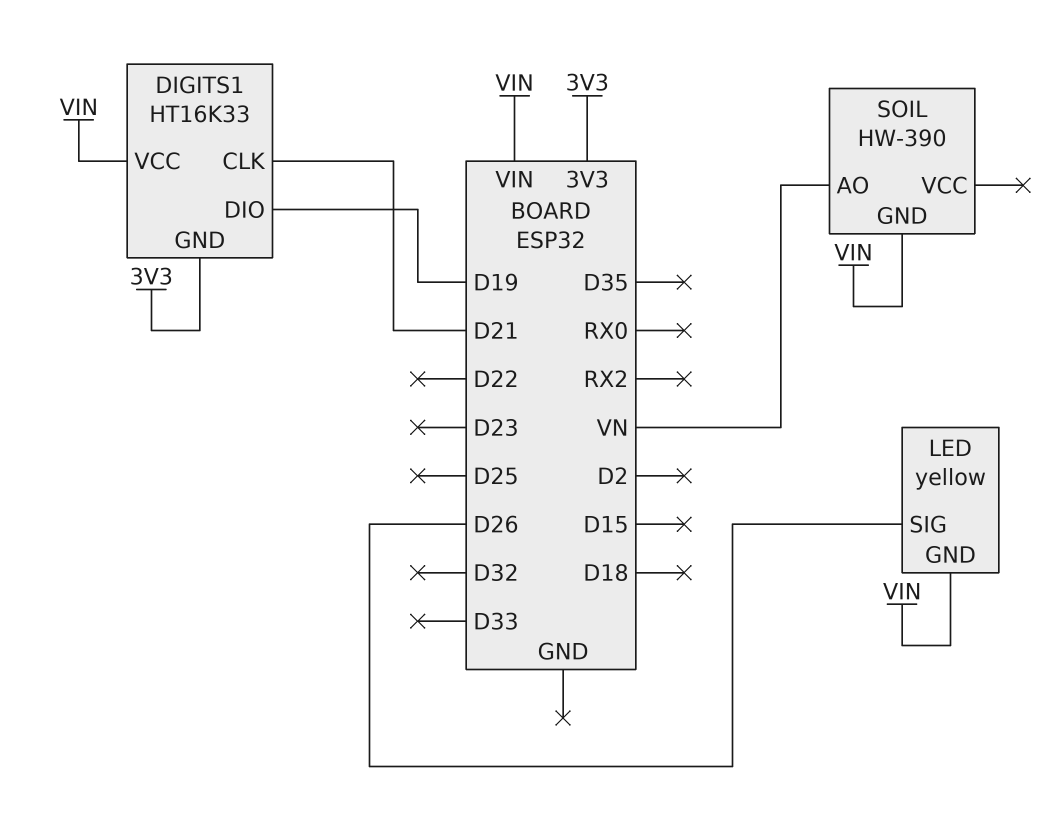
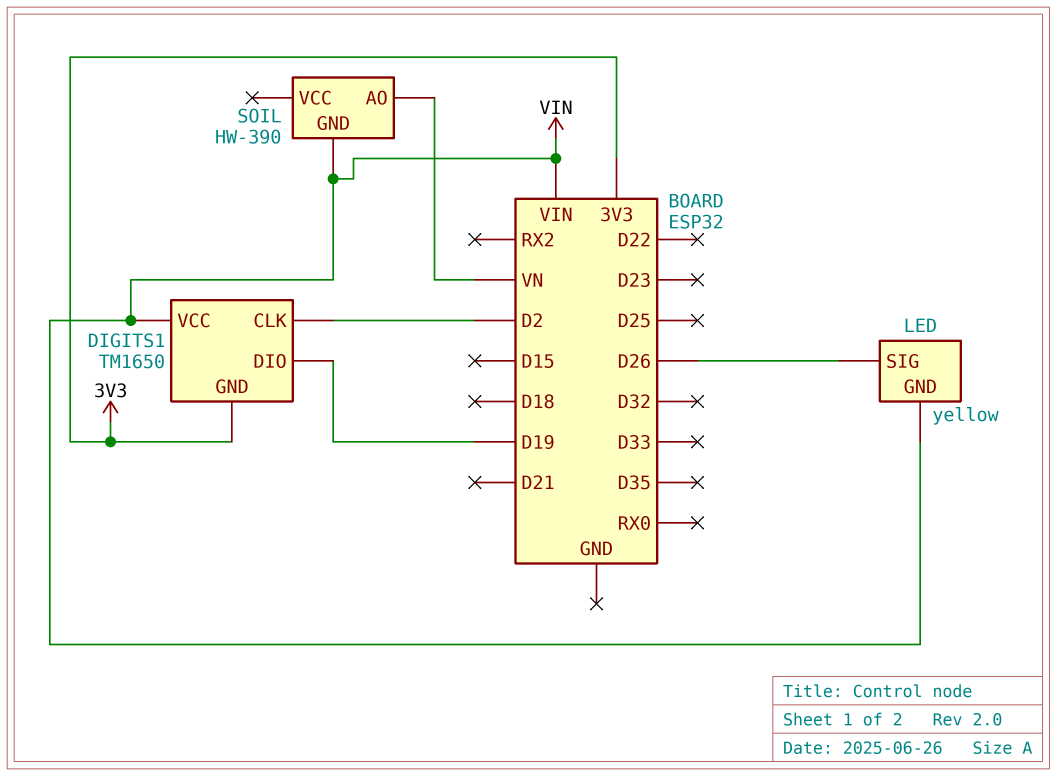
DIGITS1: HT16K33 -> TM1650
DIGITS1 pin CLK: D21 -> D2

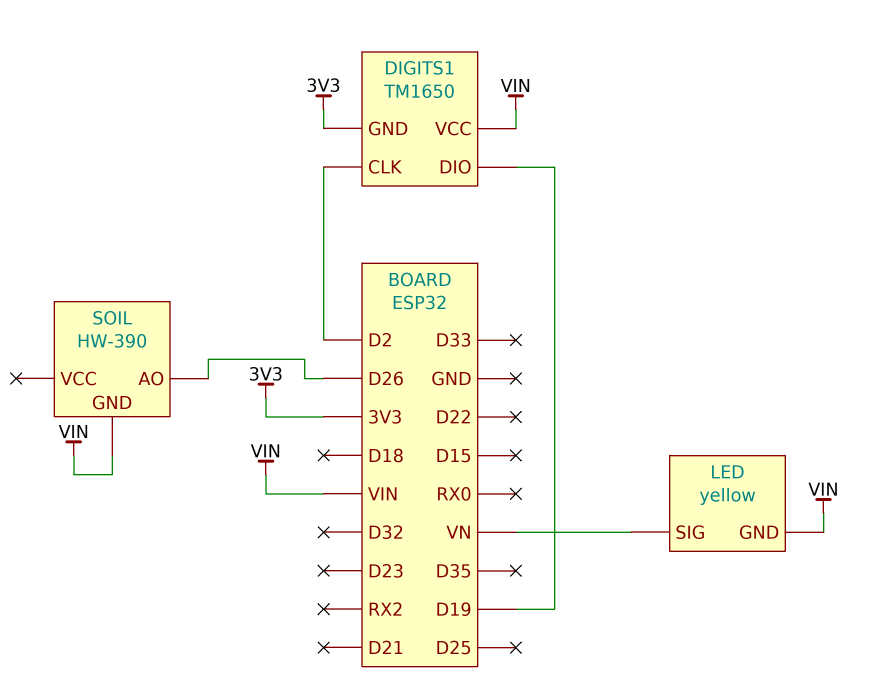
LED pin SIG: D26 -> VN
SOIL pin AO: VN -> D26

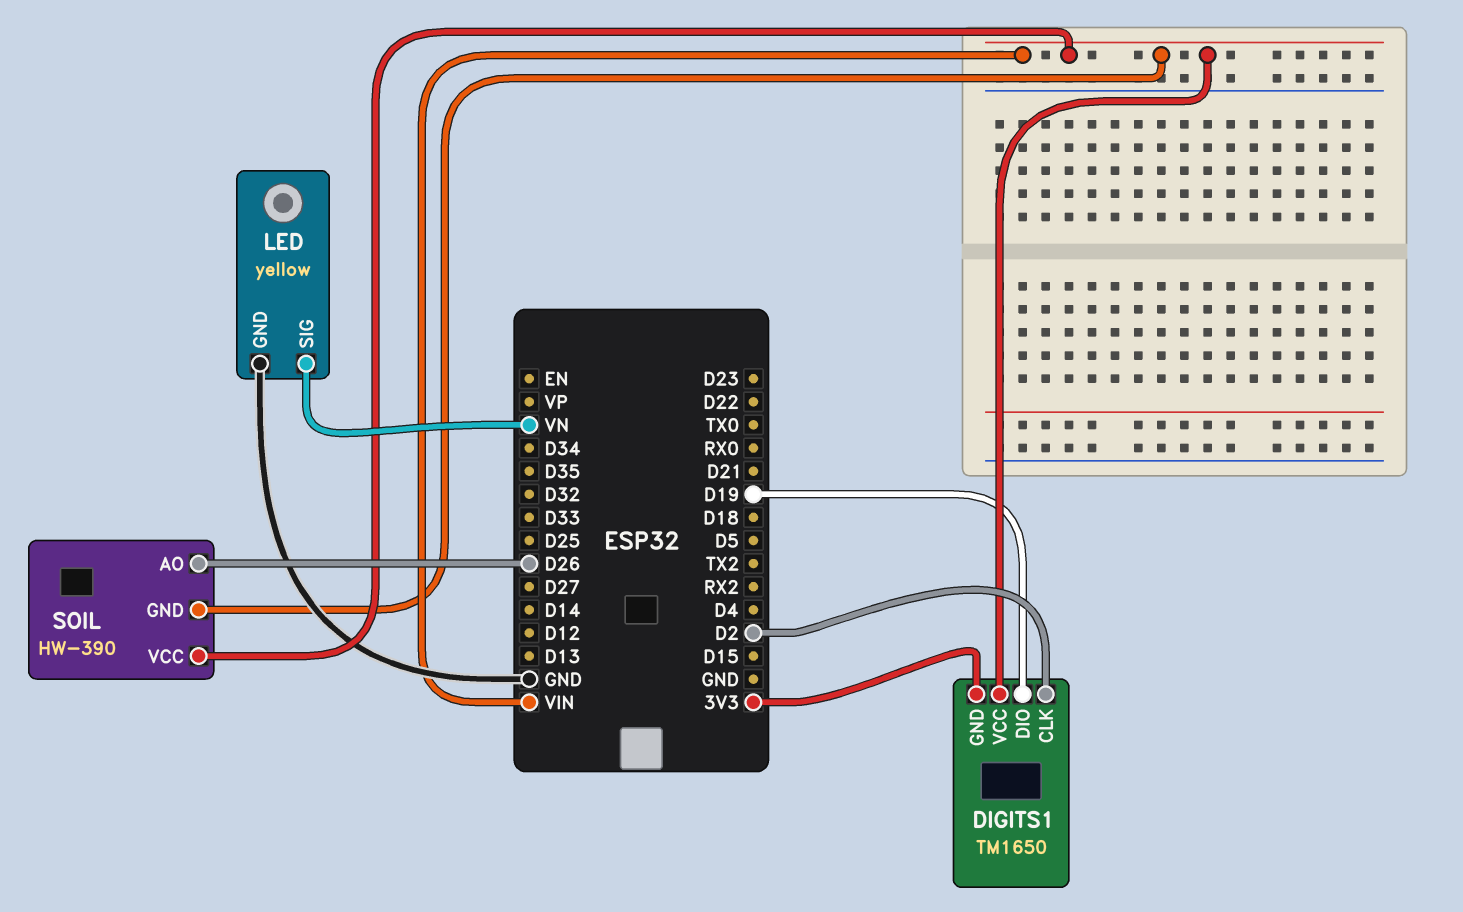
LED pin GND: VIN -> GND
SOIL pin VCC: none -> VIN

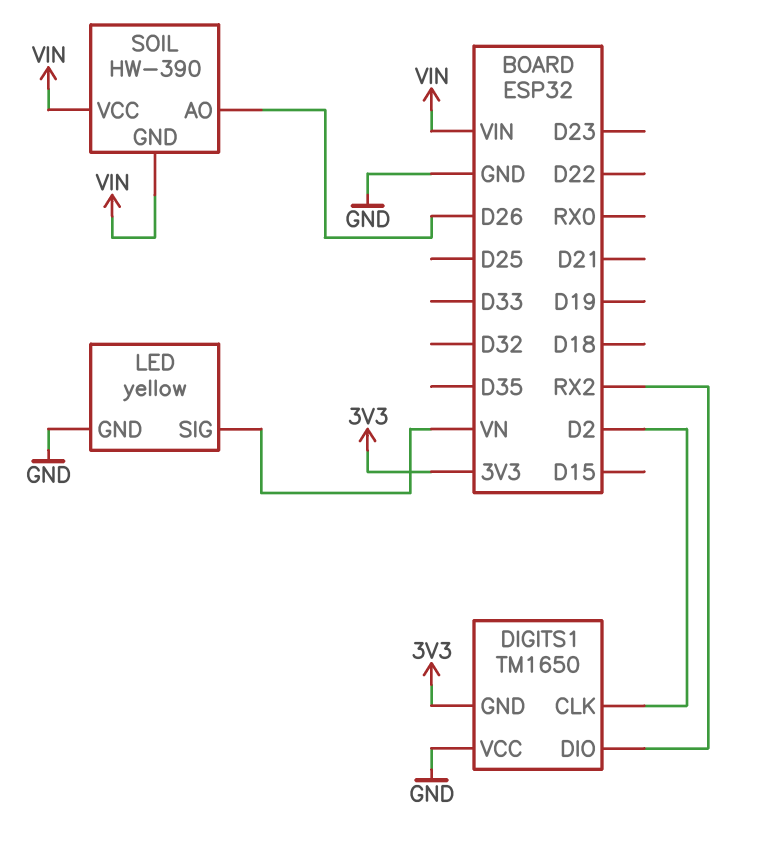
DIGITS1 pin DIO: D19 -> RX2
DIGITS1 pin VCC: VIN -> GND

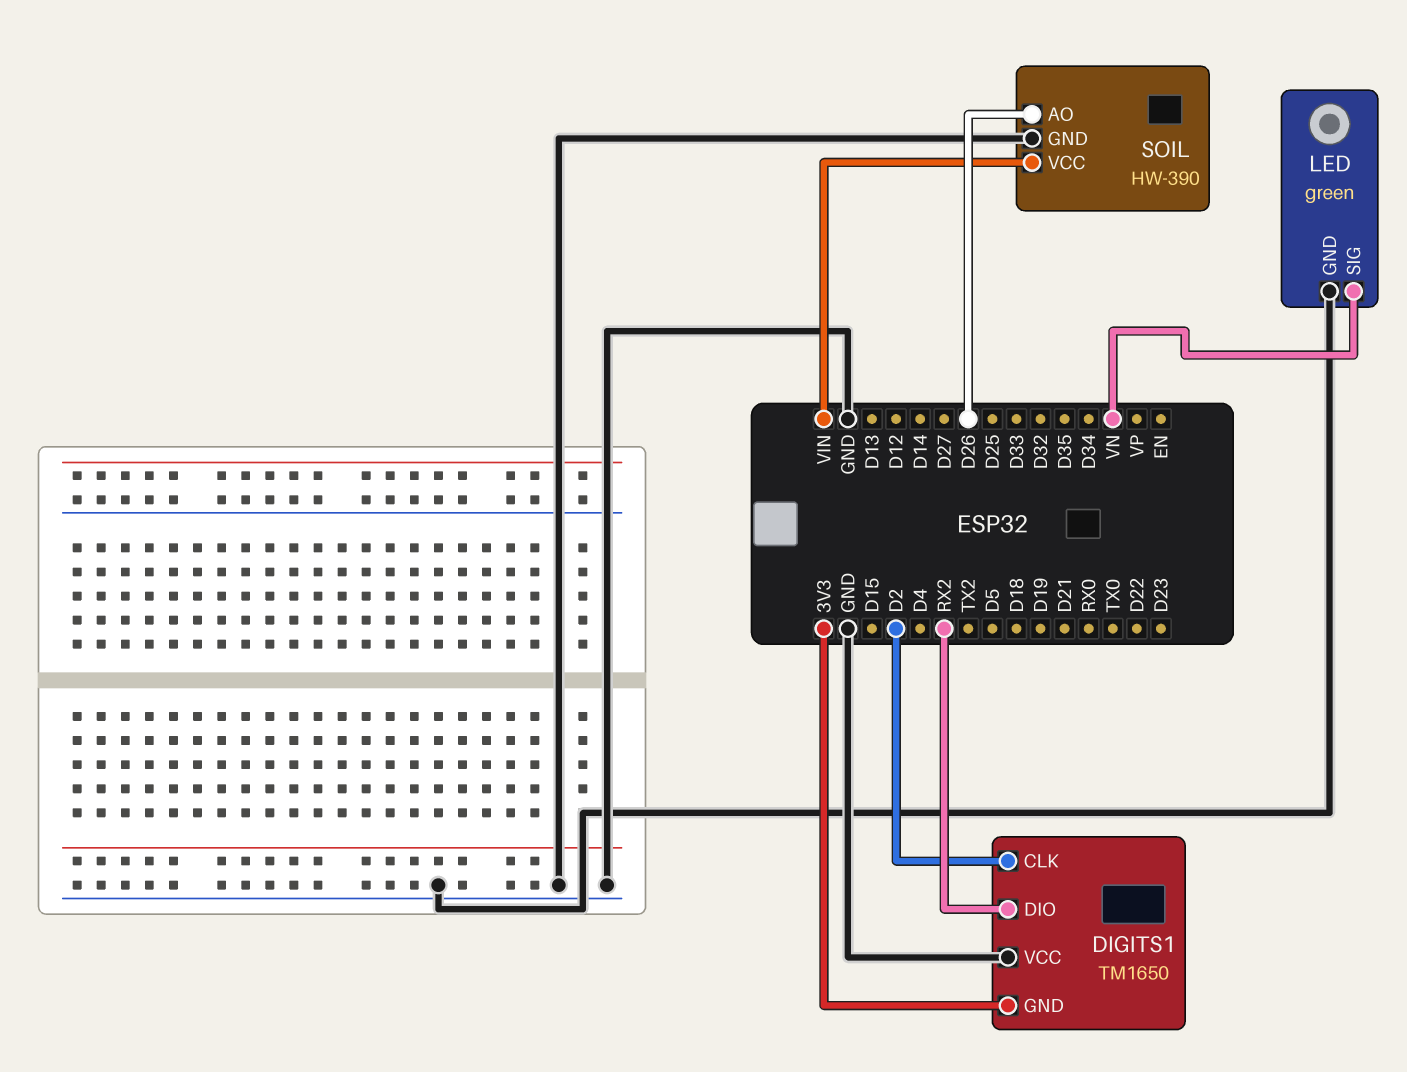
LED: yellow -> green
SOIL pin GND: VIN -> GND

